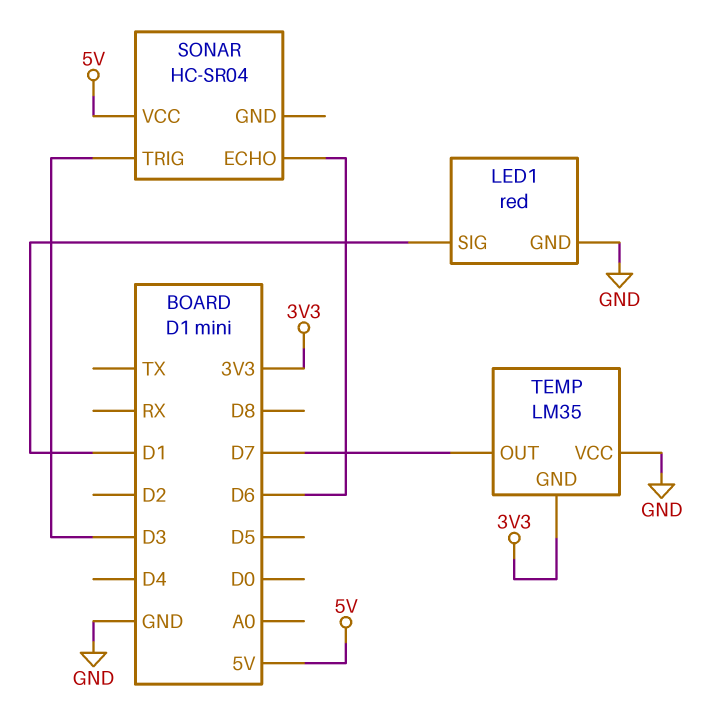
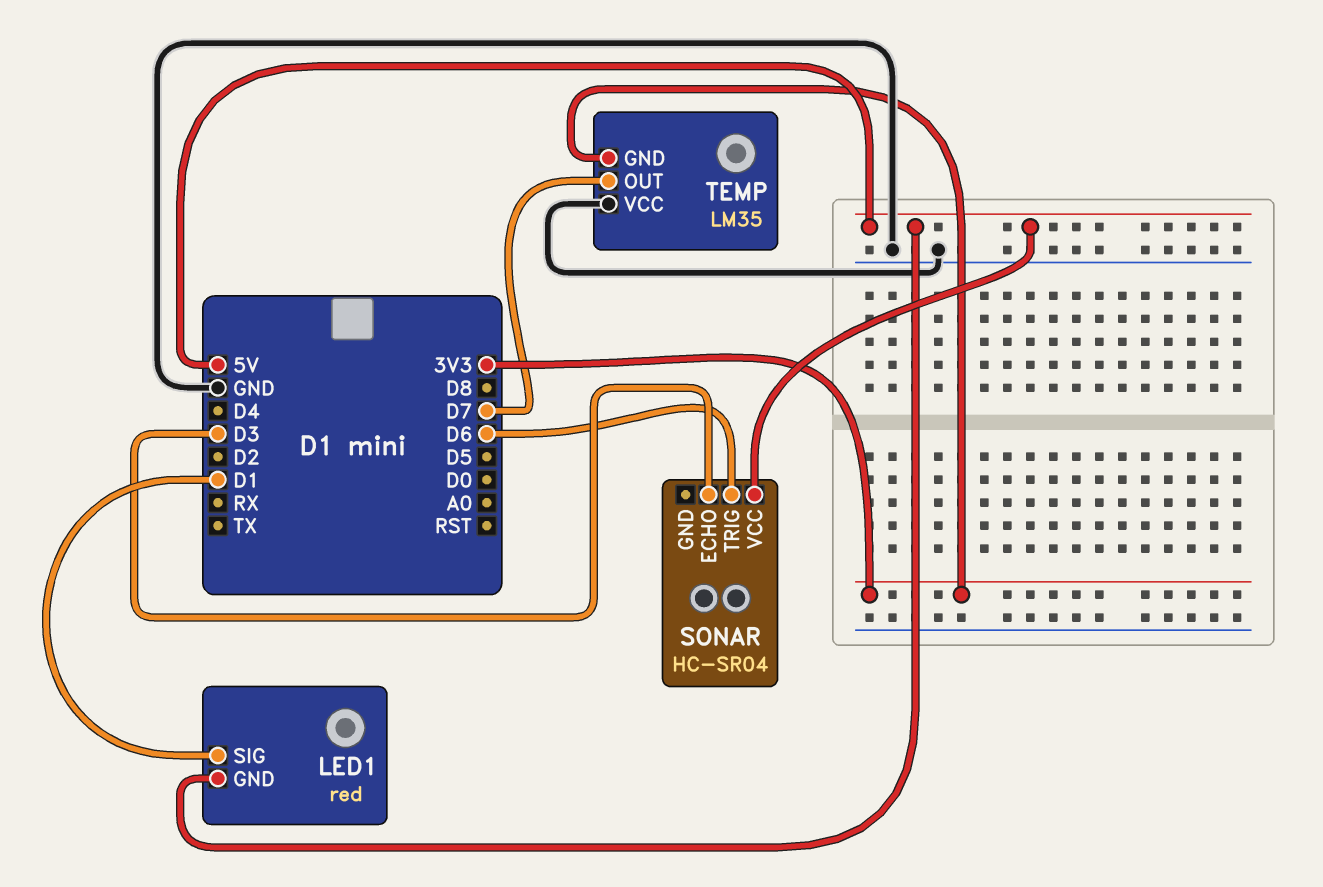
LED1 pin GND: GND -> 5V
SONAR pin ECHO: D6 -> D3
SONAR pin TRIG: D3 -> D6

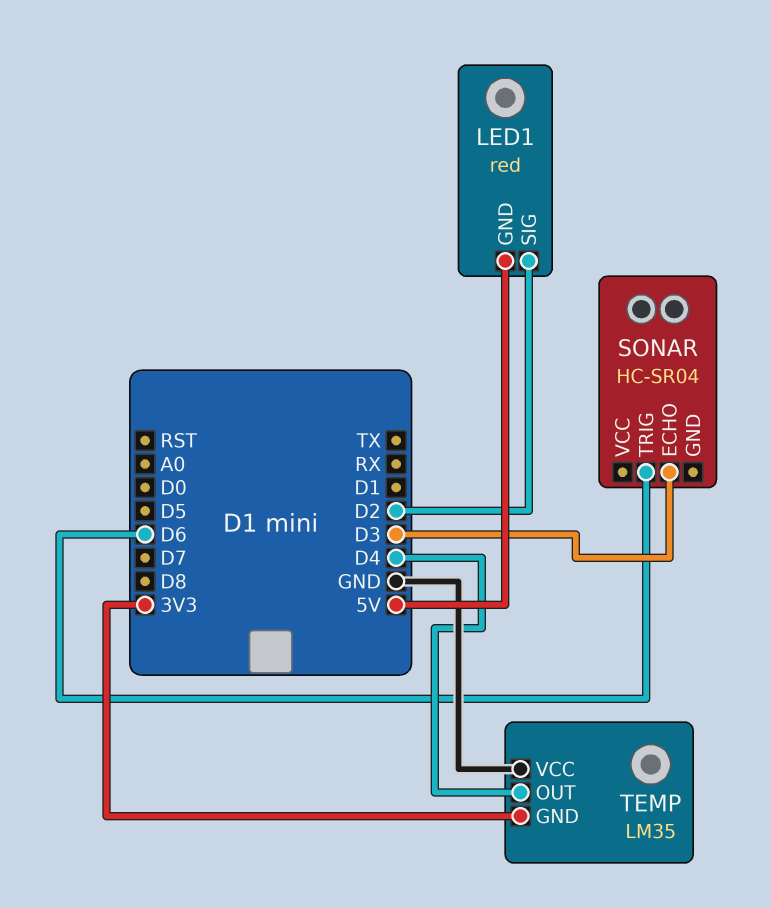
LED1 pin SIG: D1 -> D2
SONAR pin VCC: 5V -> none
TEMP pin OUT: D7 -> D4

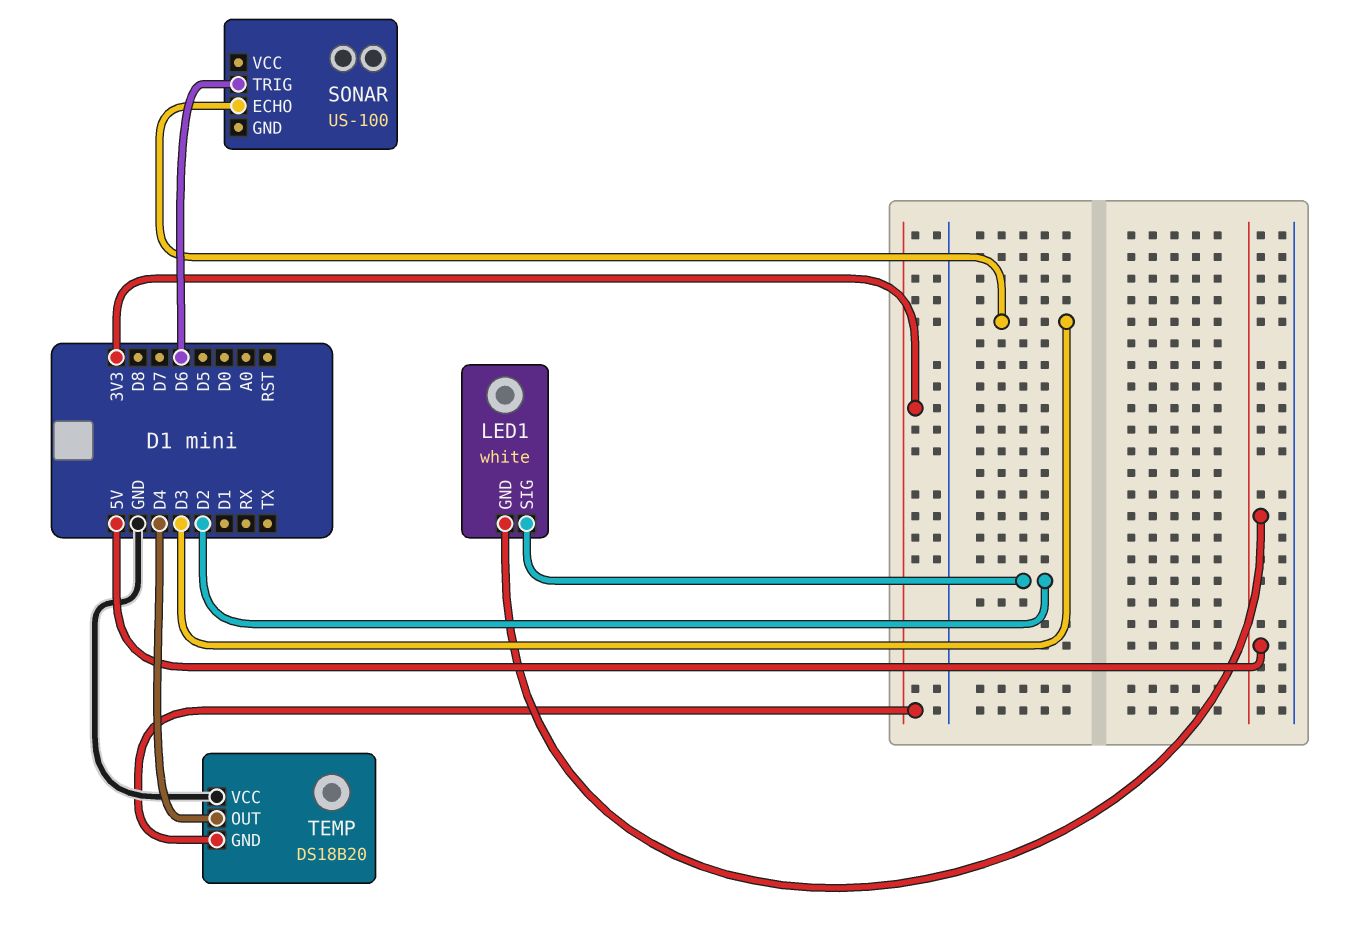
LED1: red -> white
SONAR: HC-SR04 -> US-100
TEMP: LM35 -> DS18B20

